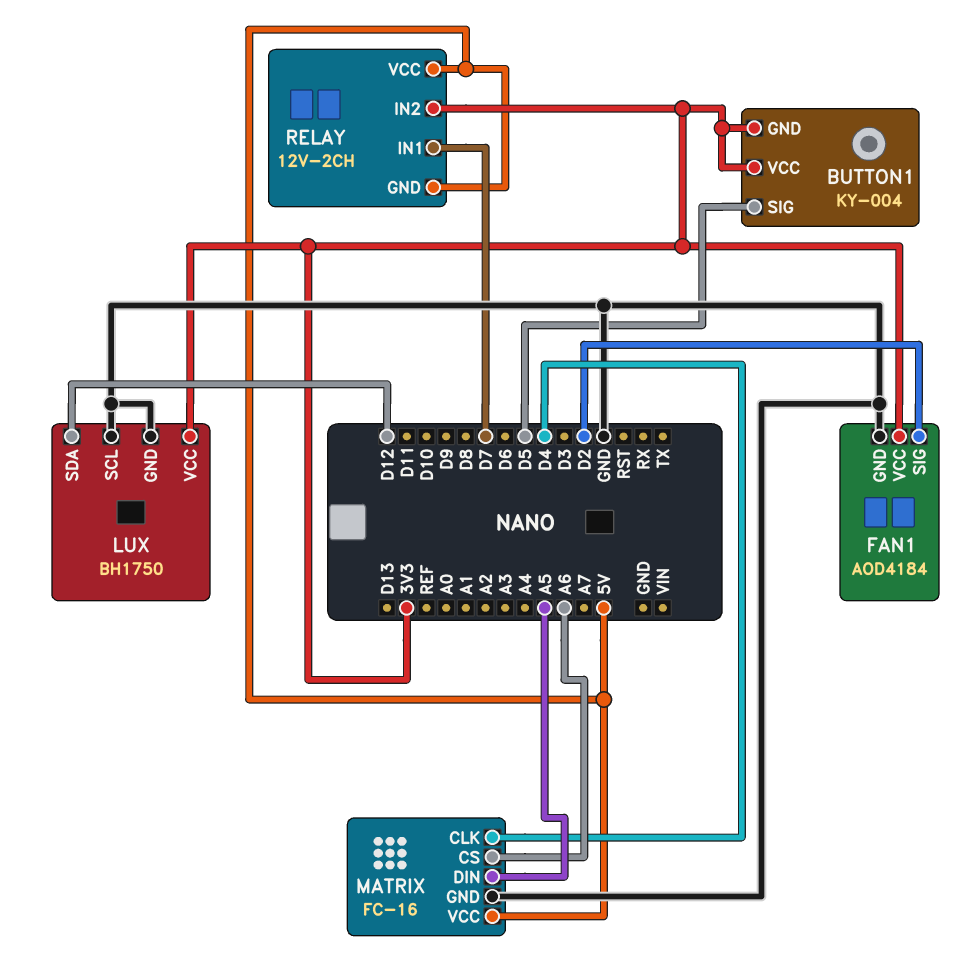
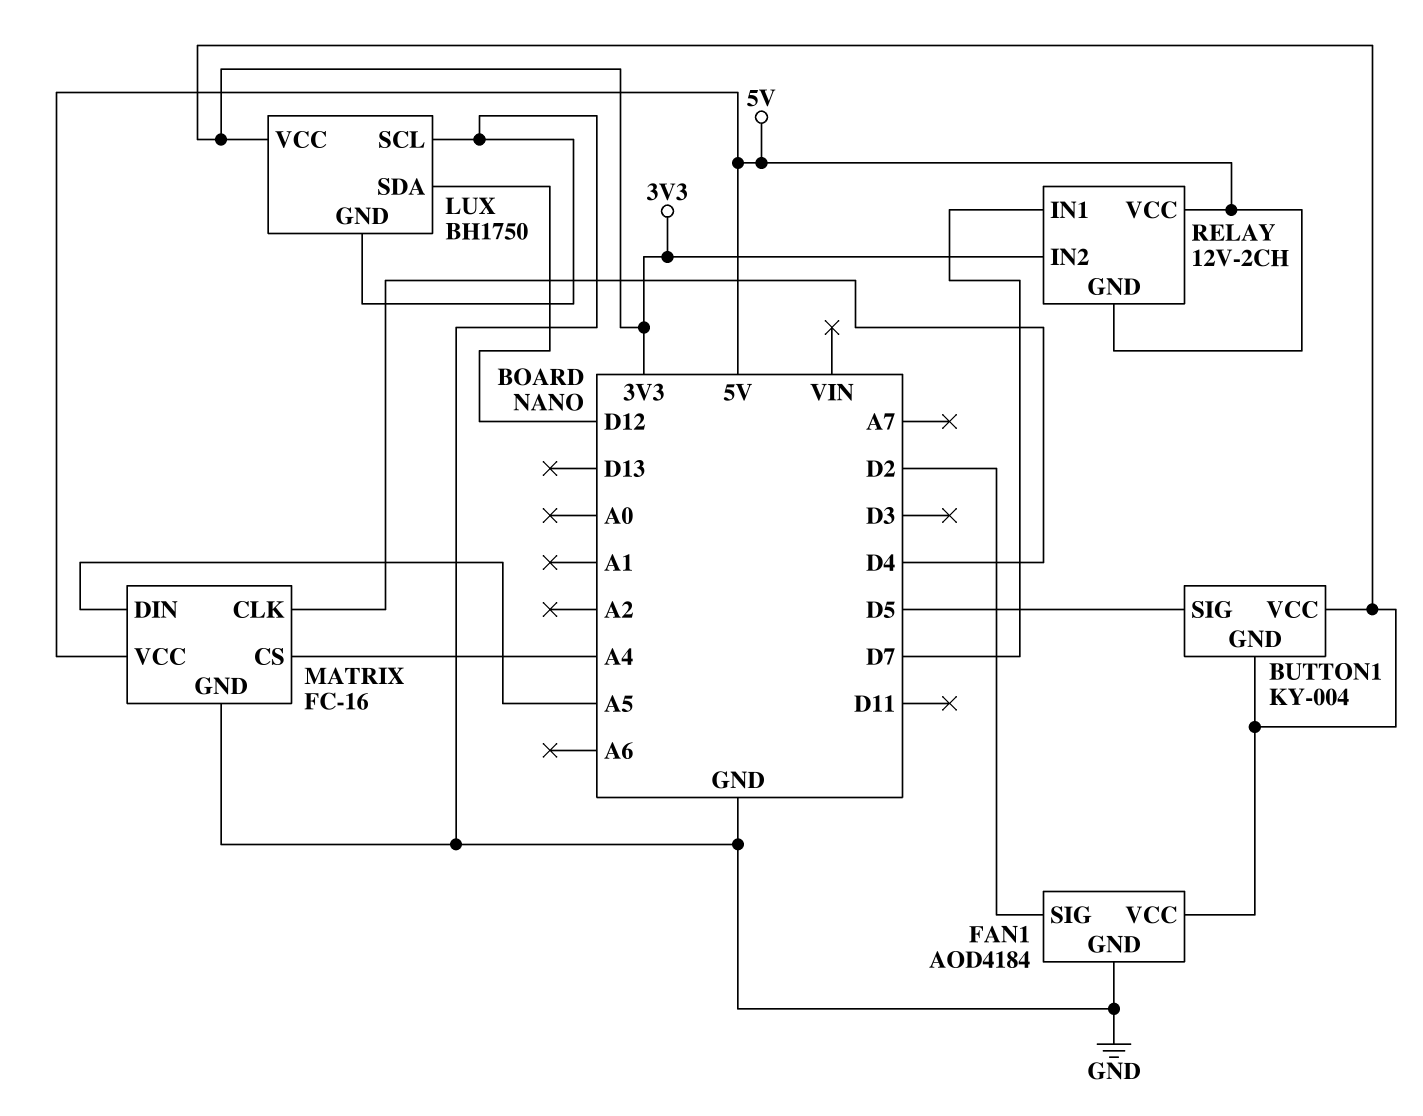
MATRIX pin CS: A6 -> A4

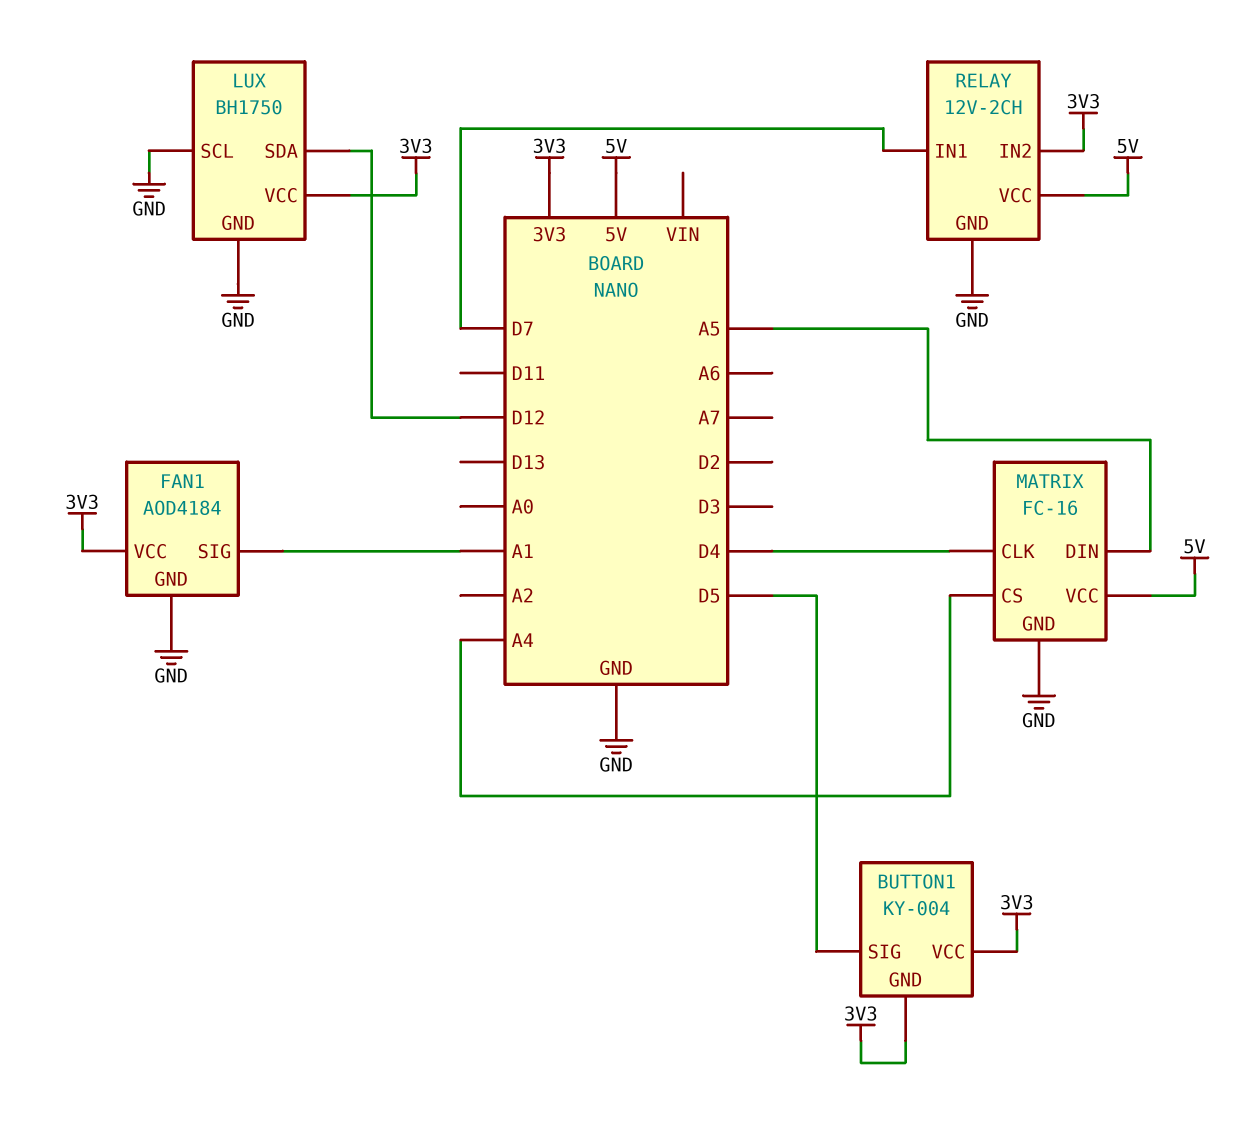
FAN1 pin SIG: D2 -> A1
RELAY pin GND: 5V -> GND

